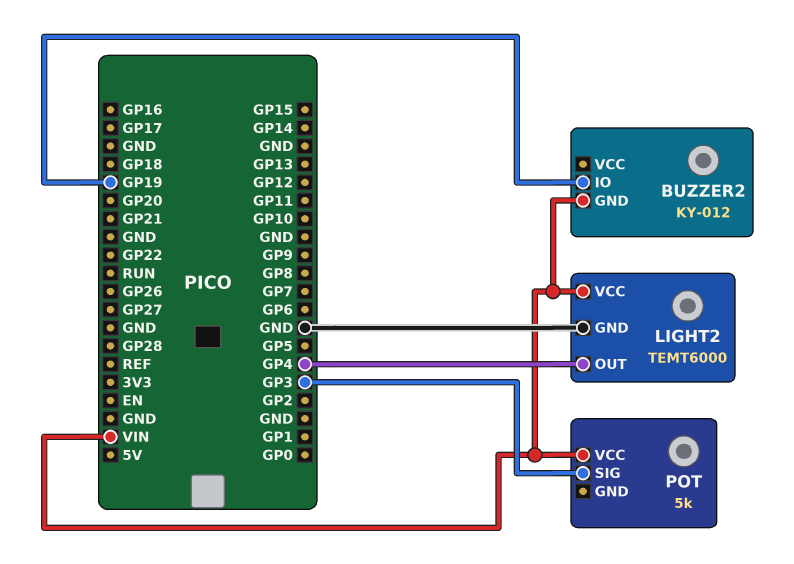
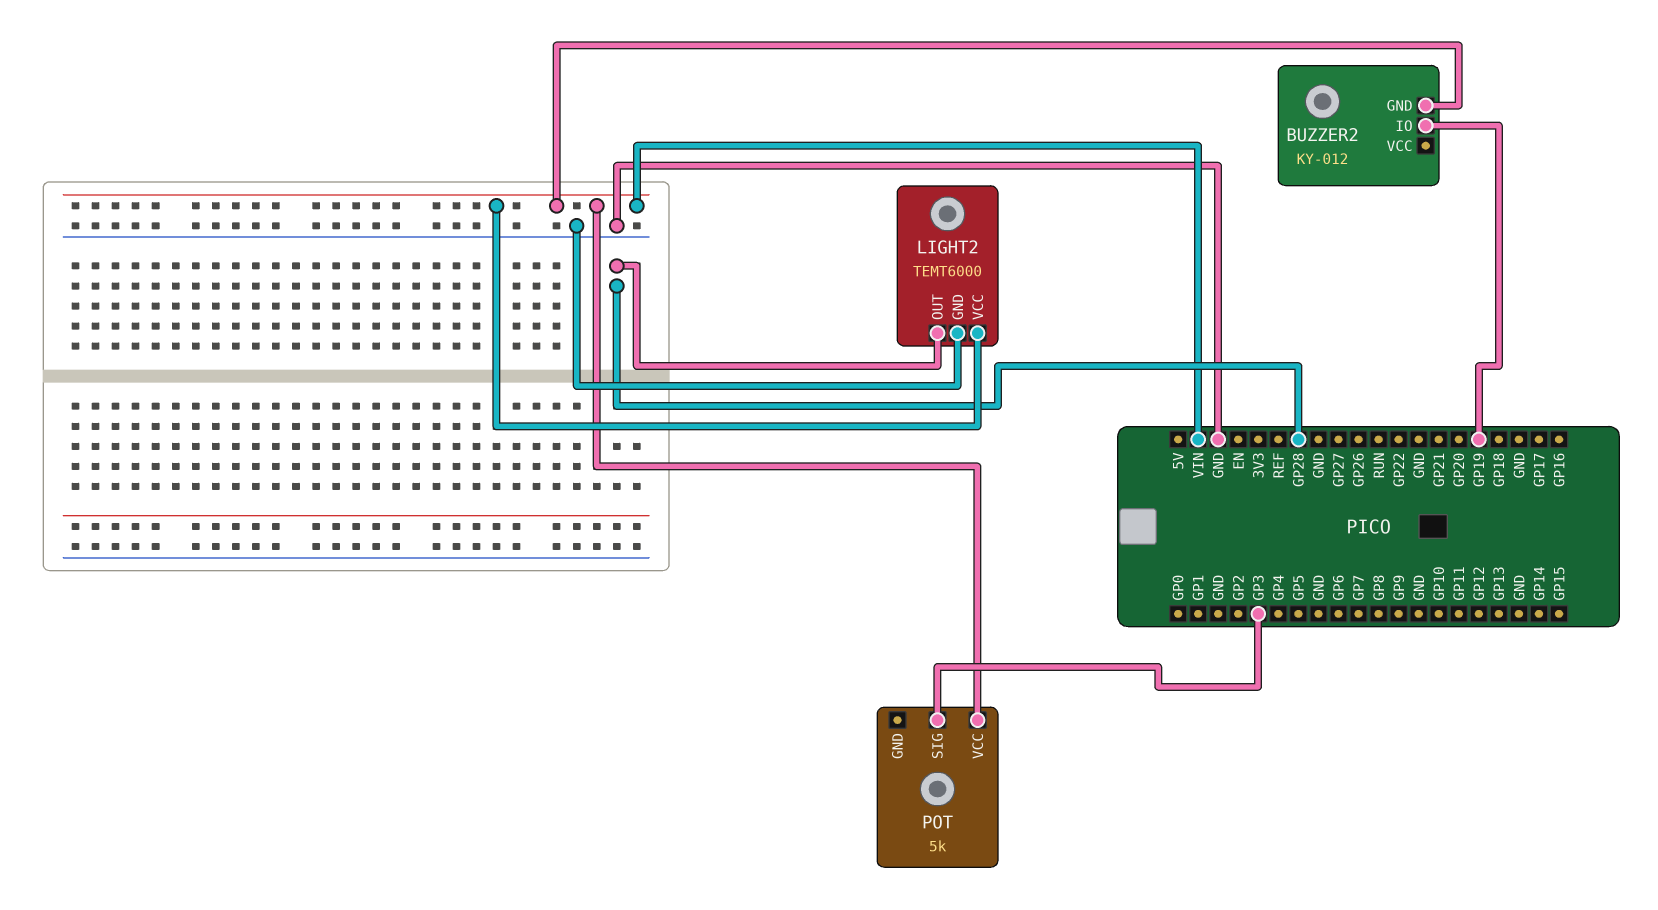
LIGHT2 pin OUT: GP4 -> GP28

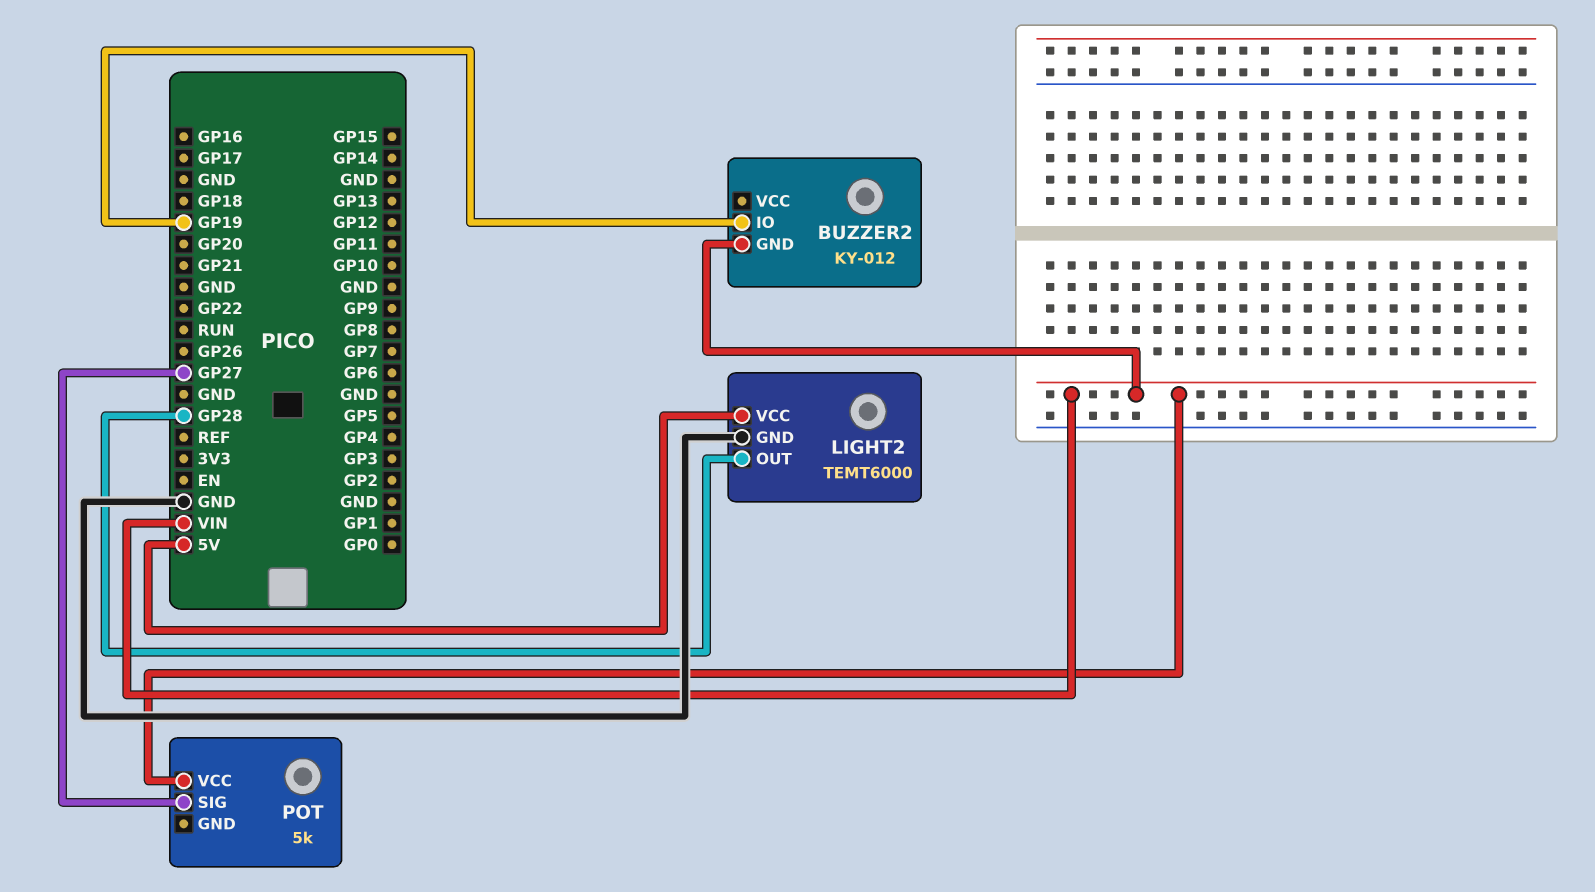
LIGHT2 pin VCC: VIN -> 5V
POT pin SIG: GP3 -> GP27

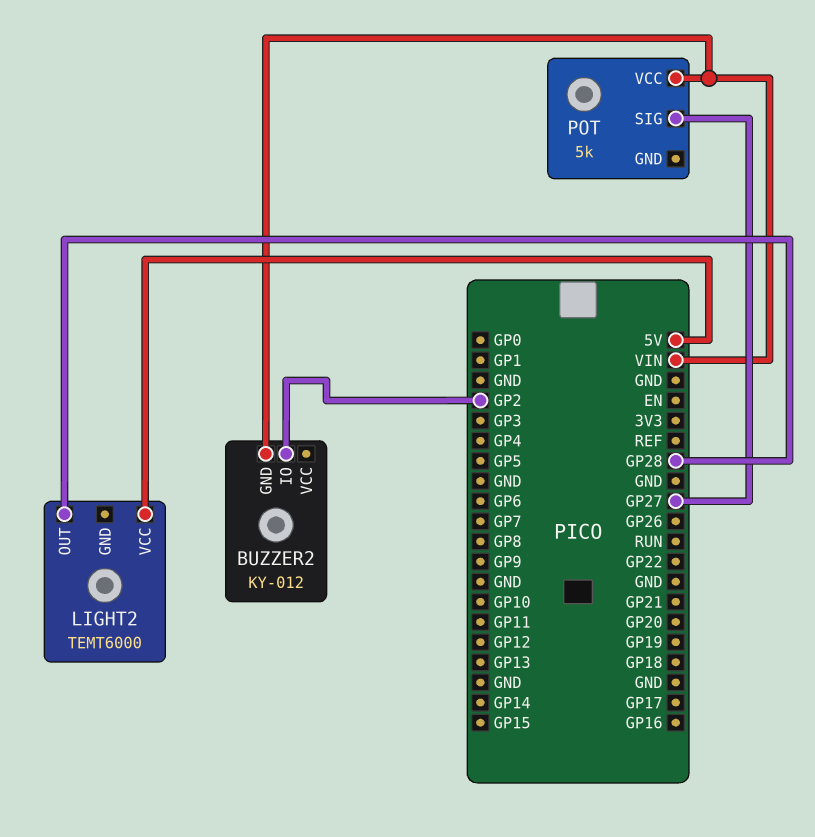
BUZZER2 pin IO: GP19 -> GP2
LIGHT2 pin GND: GND -> none

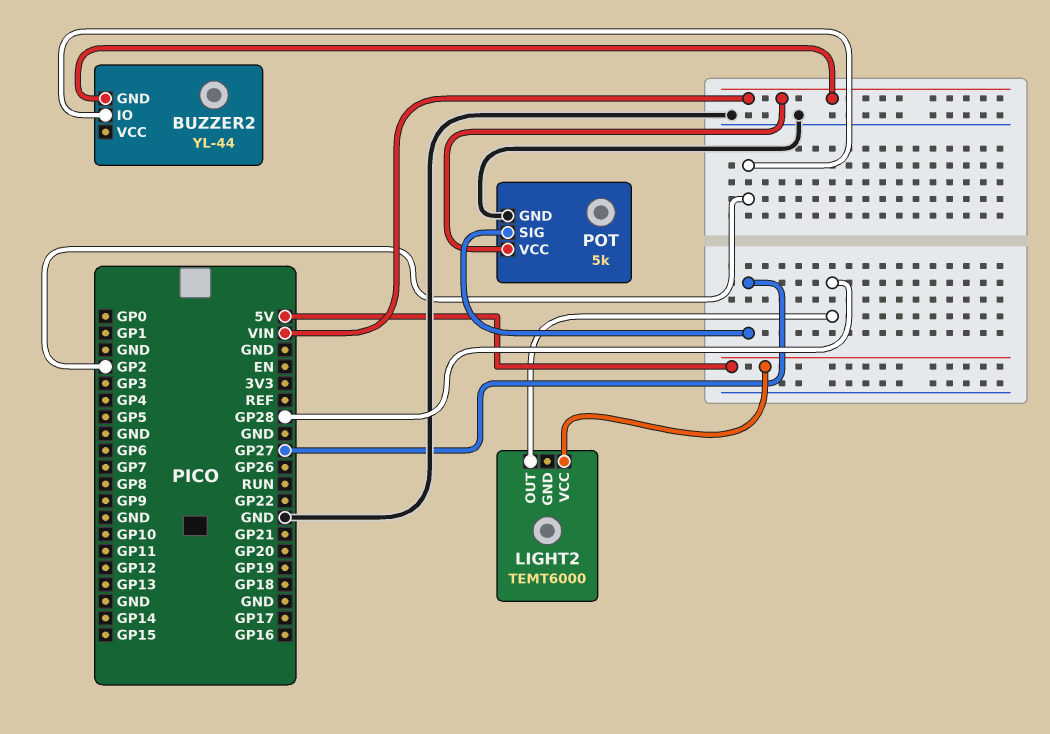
BUZZER2: KY-012 -> YL-44
POT pin GND: none -> GND

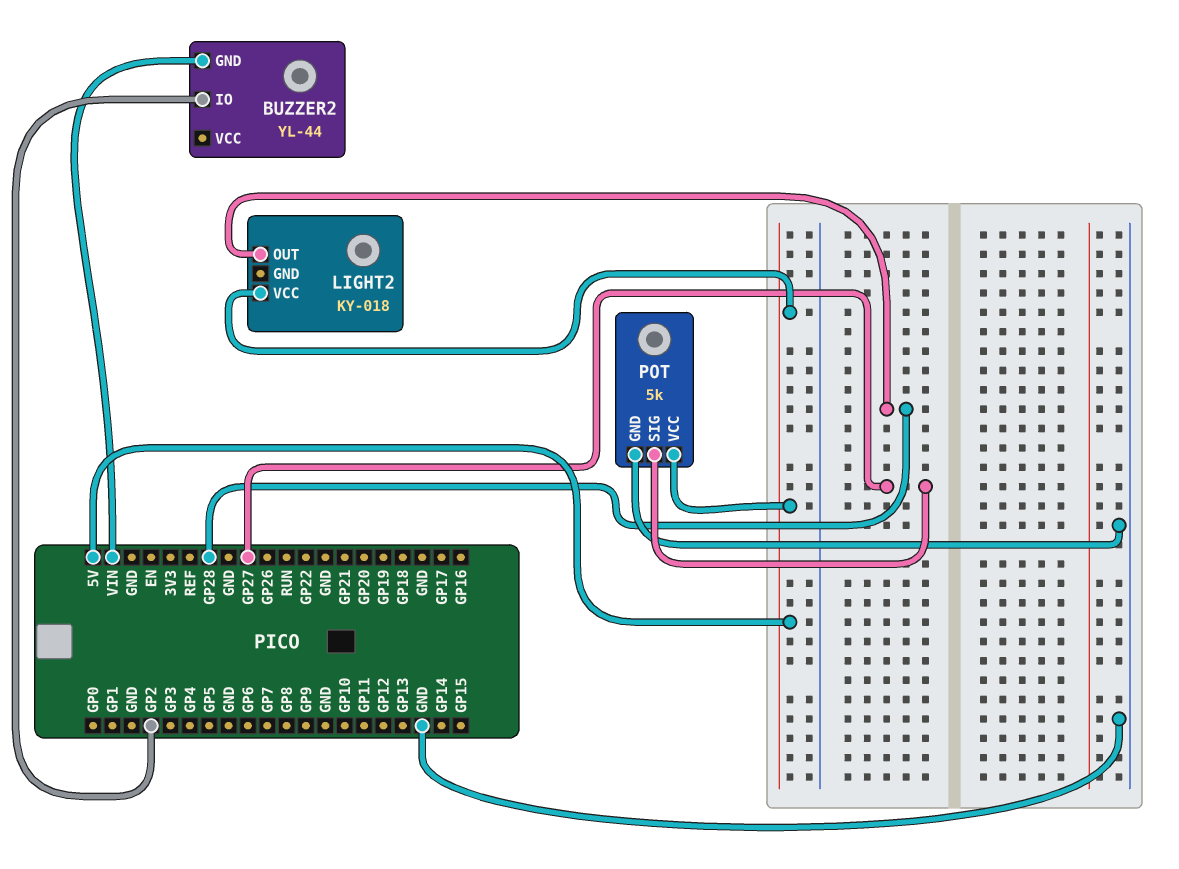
LIGHT2: TEMT6000 -> KY-018
POT pin VCC: VIN -> 5V

